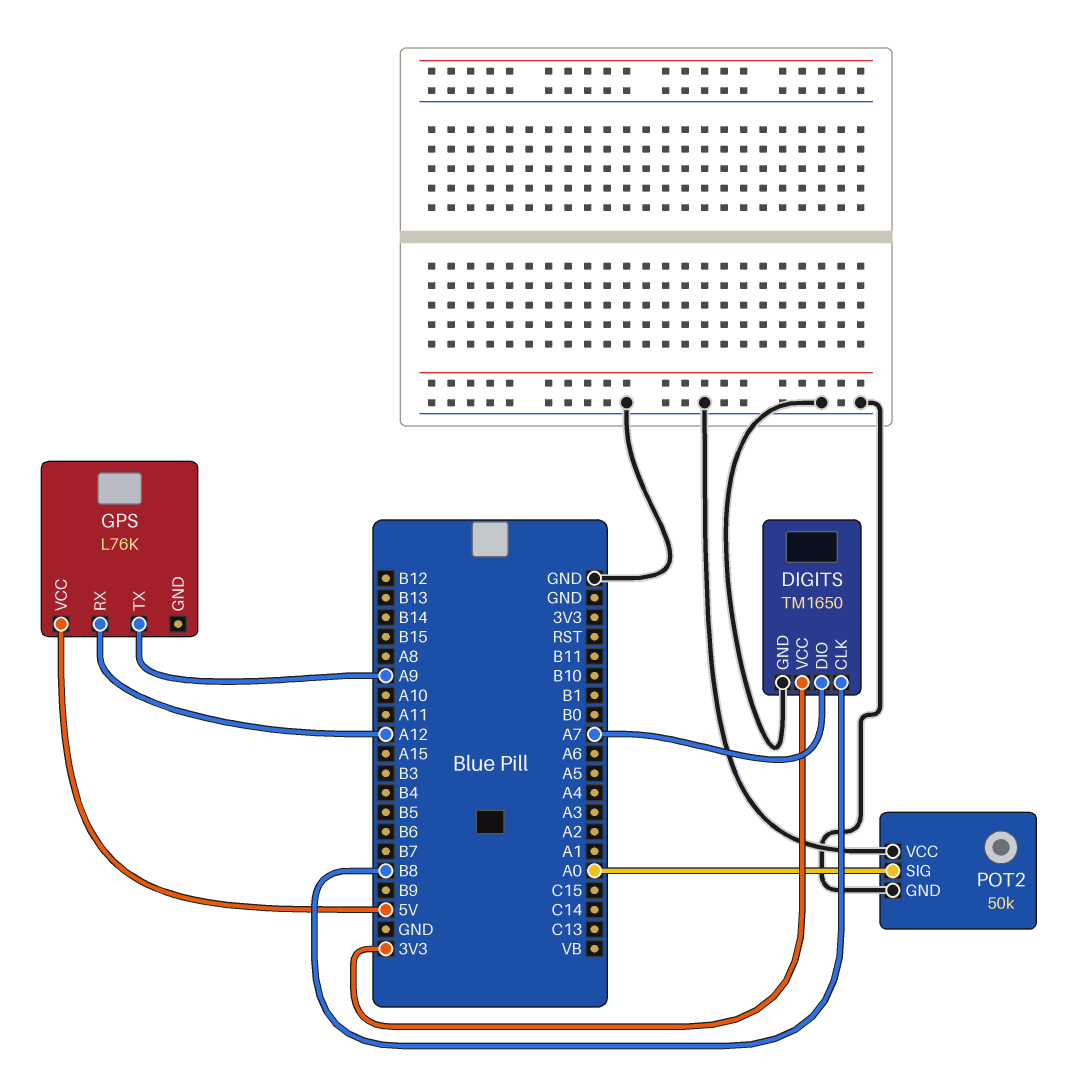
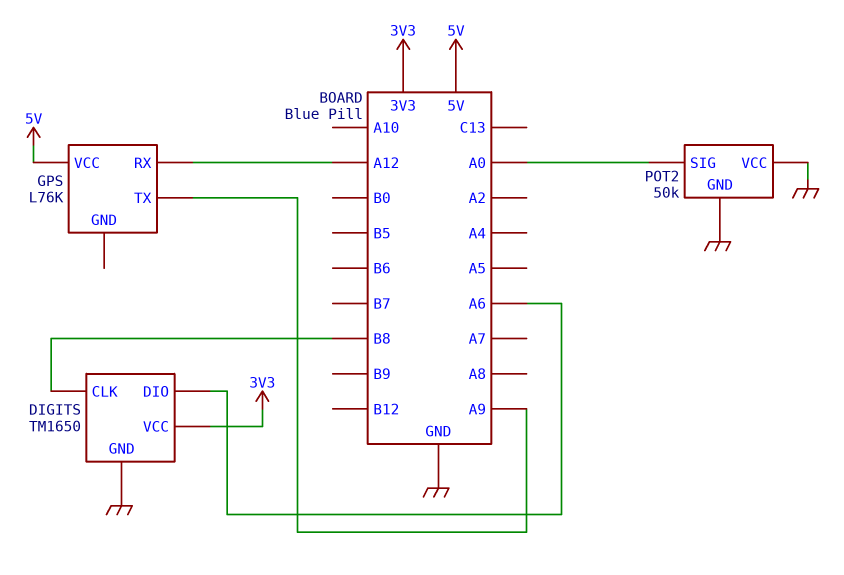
DIGITS pin DIO: A7 -> A6

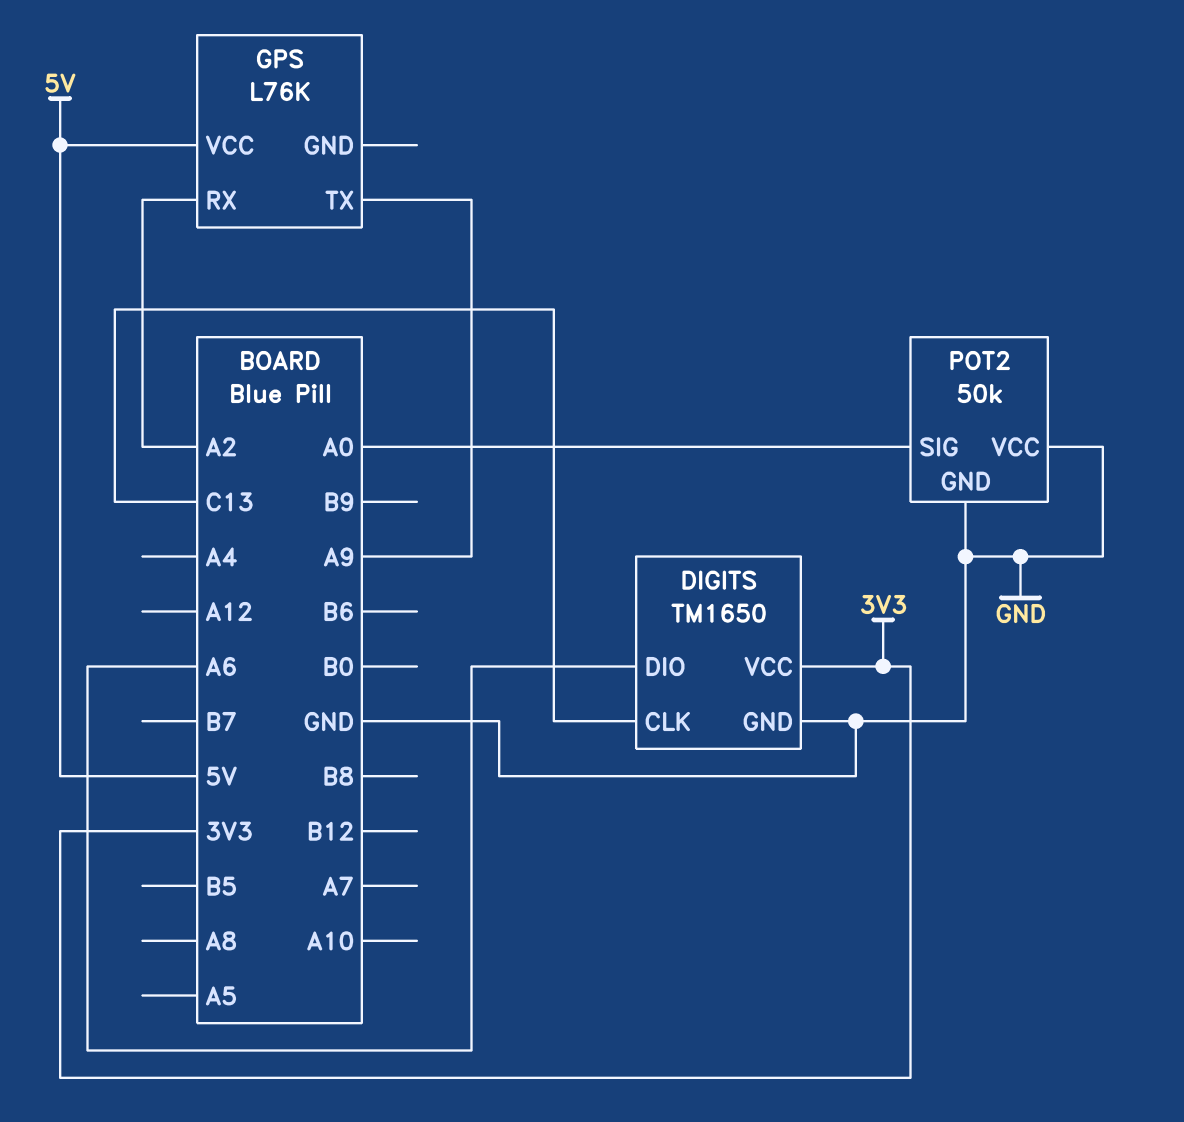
DIGITS pin CLK: B8 -> C13
GPS pin RX: A12 -> A2

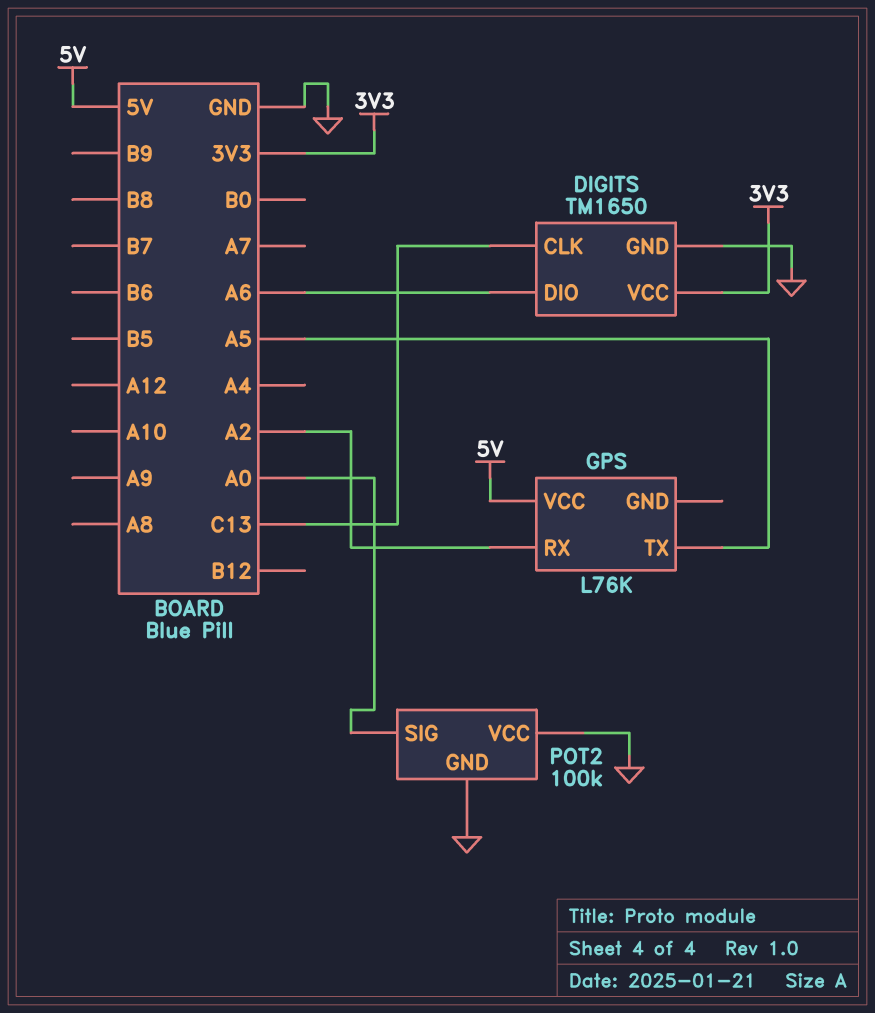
GPS pin TX: A9 -> A5
POT2: 50k -> 100k

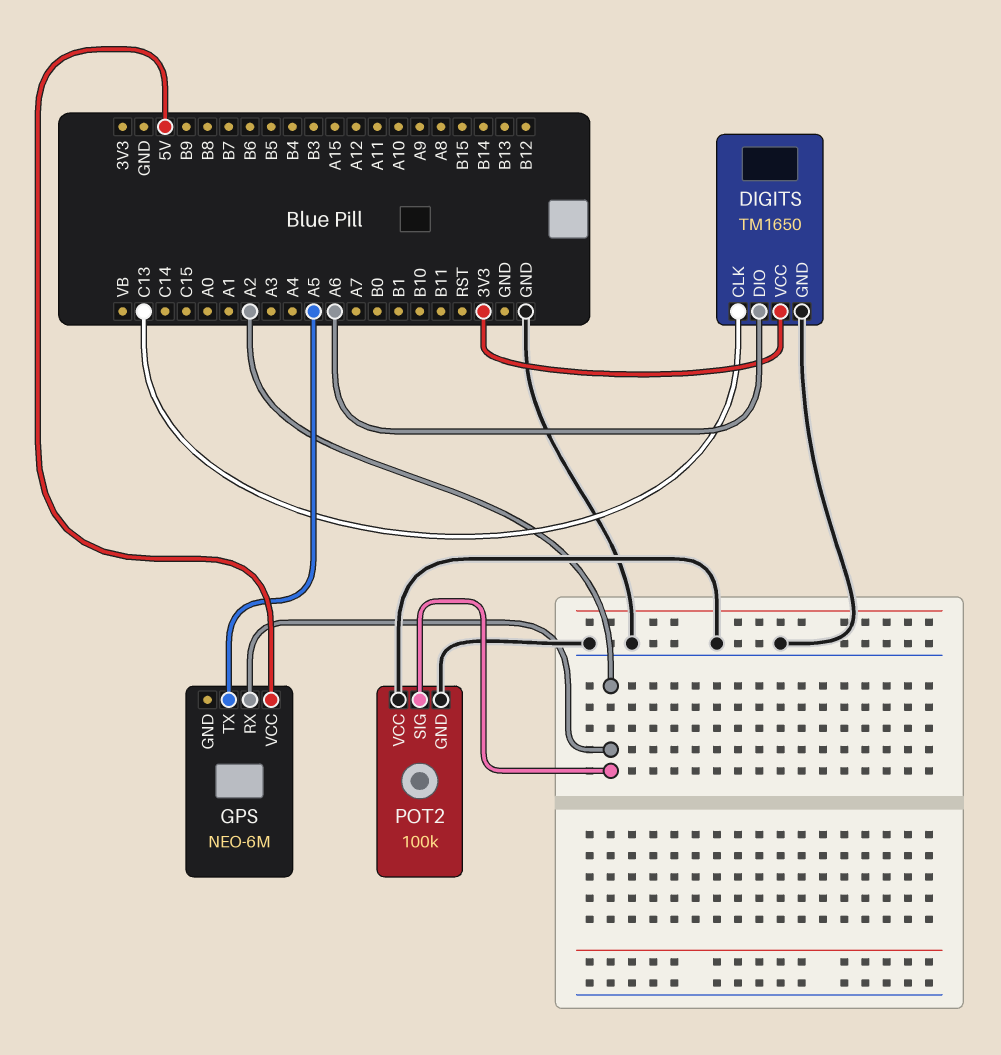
GPS: L76K -> NEO-6M
POT2 pin SIG: A0 -> A2

